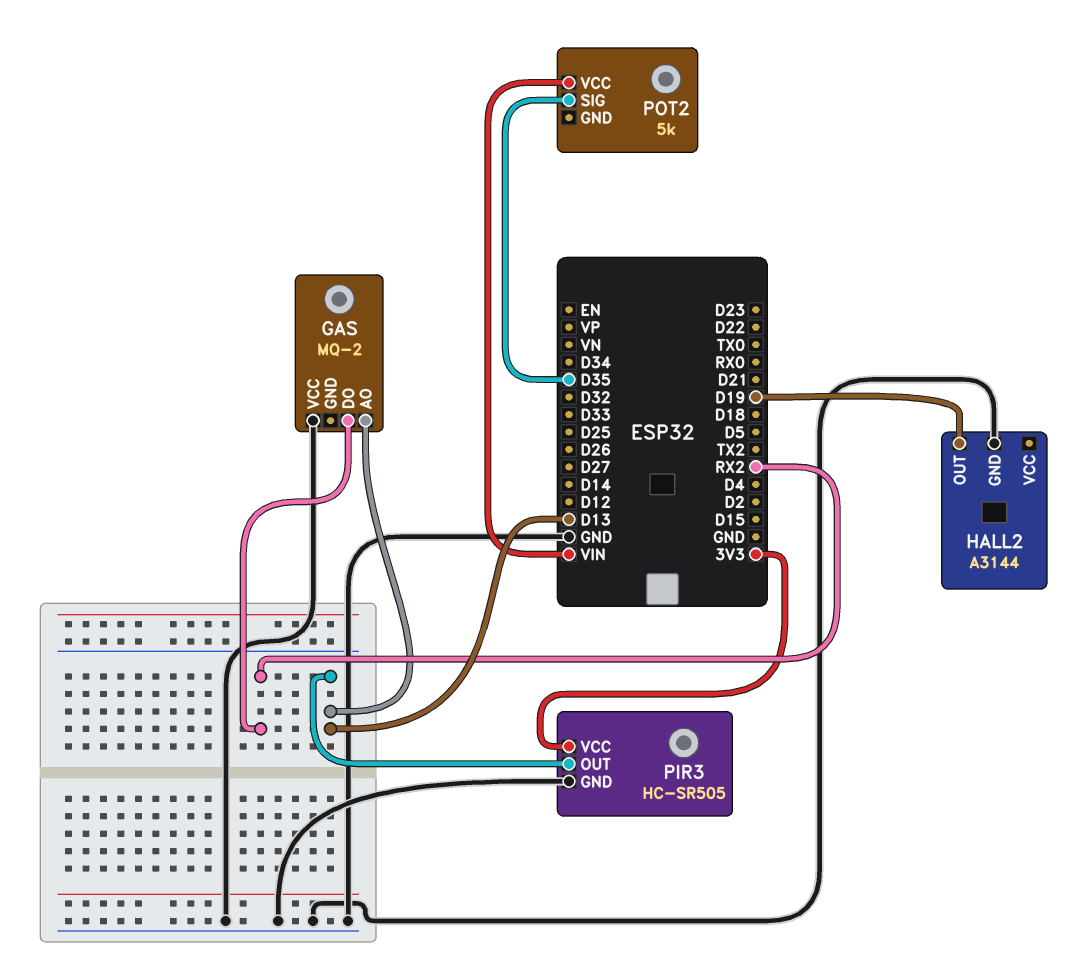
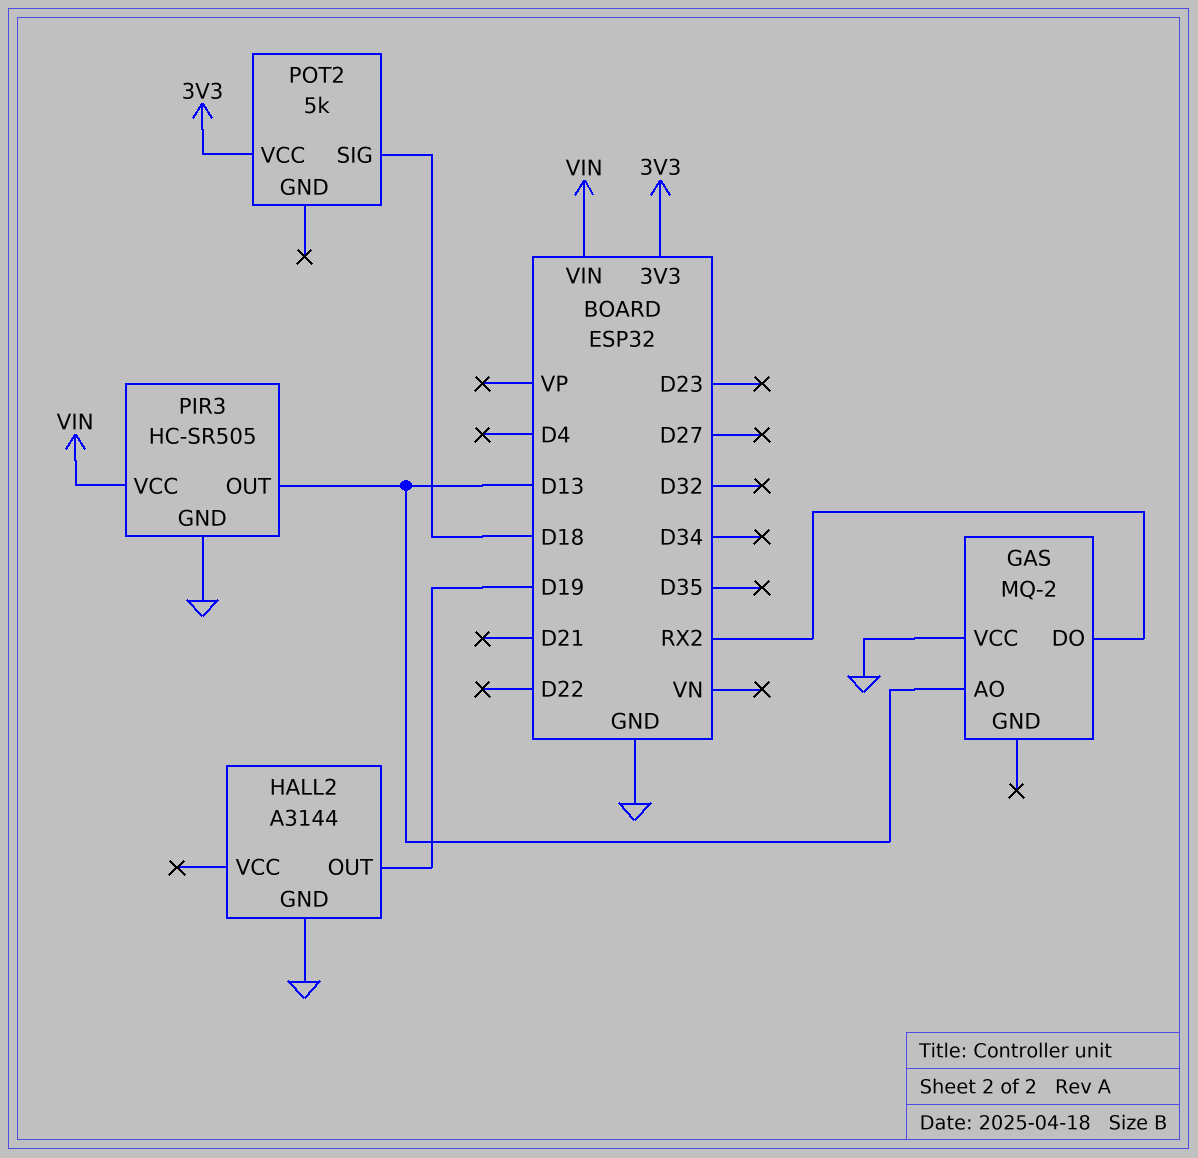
PIR3 pin VCC: 3V3 -> VIN
POT2 pin SIG: D35 -> D18
POT2 pin VCC: VIN -> 3V3

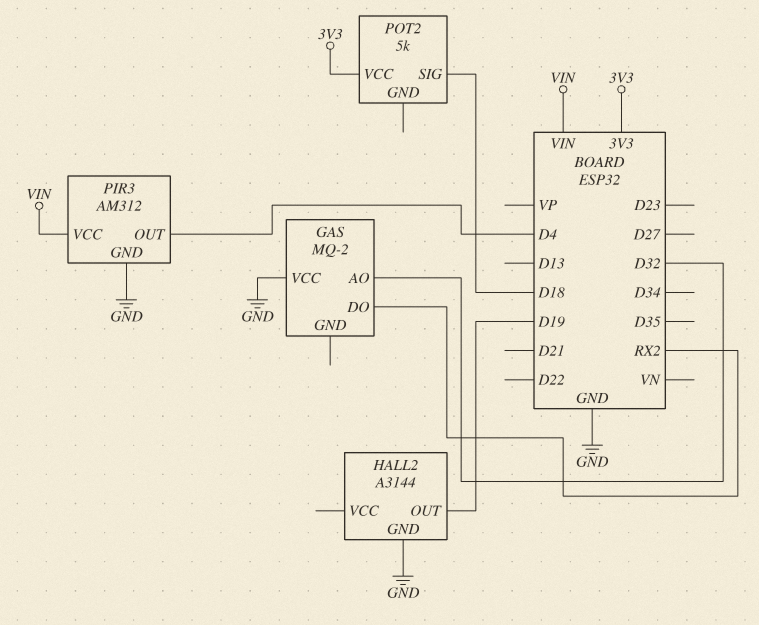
GAS pin AO: D13 -> D32
PIR3: HC-SR505 -> AM312
PIR3 pin OUT: D13 -> D4

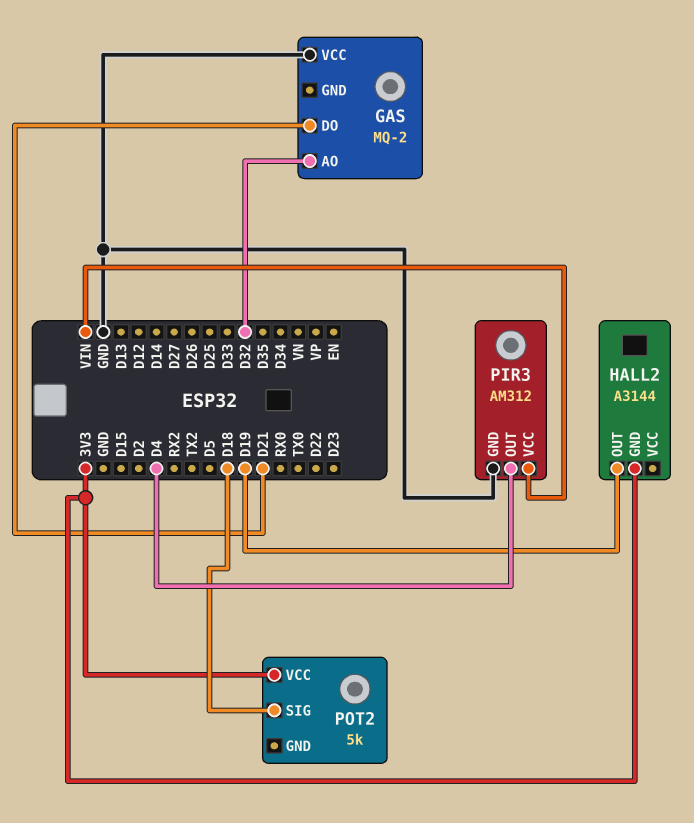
GAS pin DO: RX2 -> D21
HALL2 pin GND: GND -> 3V3

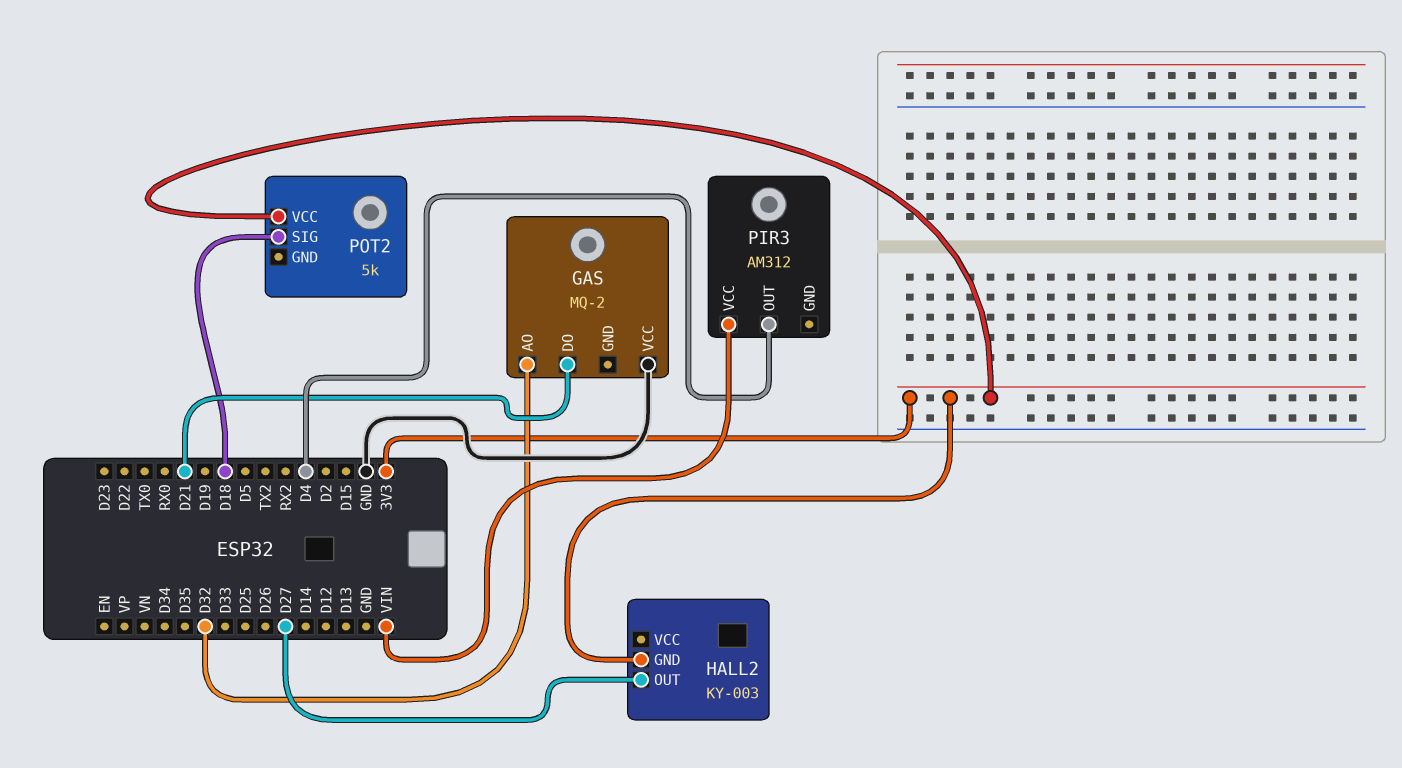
HALL2: A3144 -> KY-003
HALL2 pin OUT: D19 -> D27
PIR3 pin GND: GND -> none

